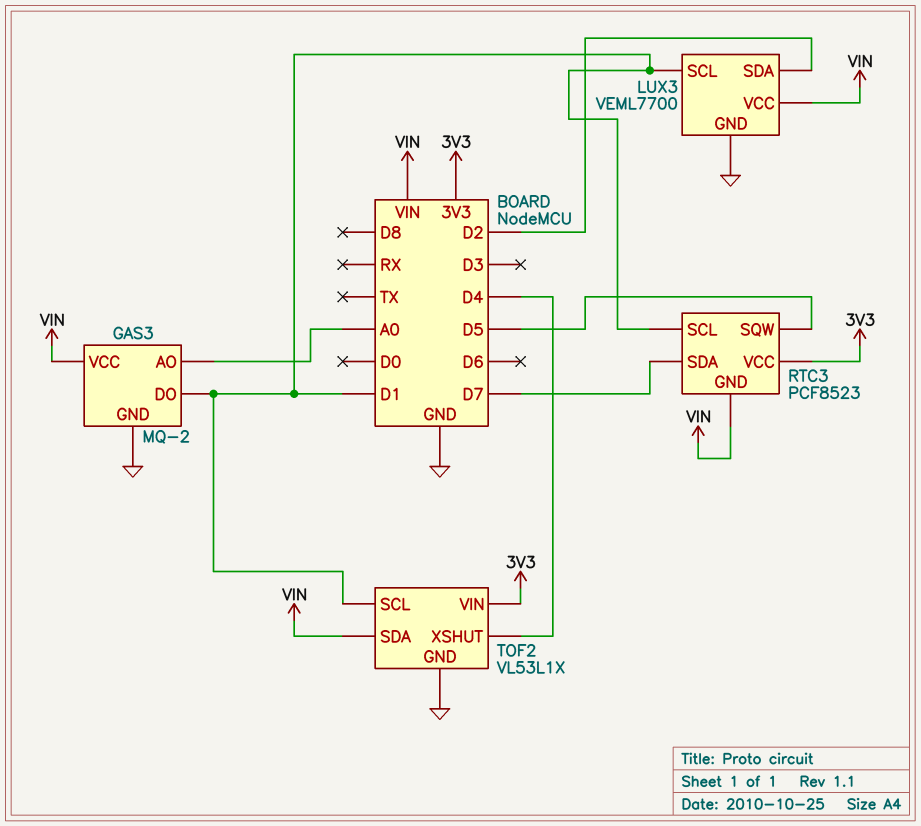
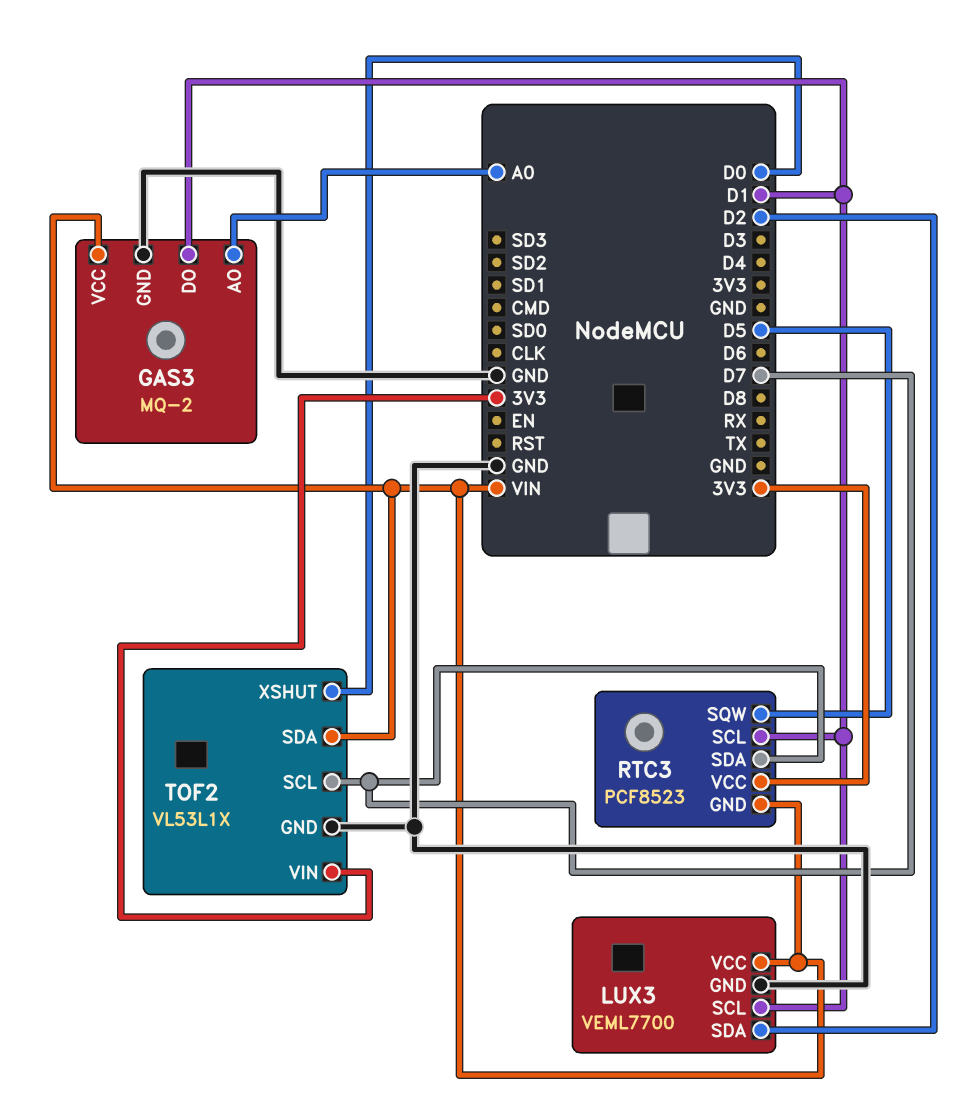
TOF2 pin SCL: D1 -> D7
TOF2 pin XSHUT: D4 -> D0

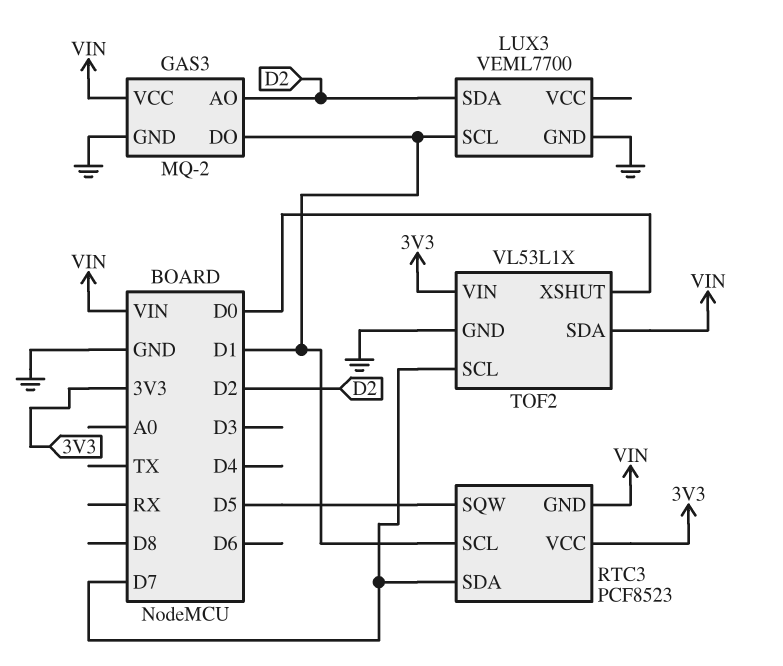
GAS3 pin AO: A0 -> D2
LUX3 pin VCC: VIN -> none

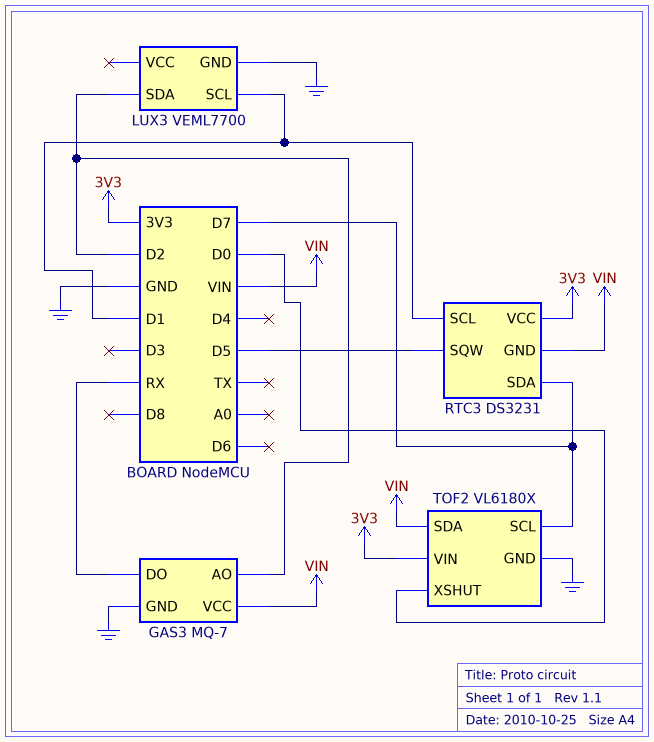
GAS3: MQ-2 -> MQ-7
GAS3 pin DO: D1 -> RX
RTC3: PCF8523 -> DS3231
TOF2: VL53L1X -> VL6180X

